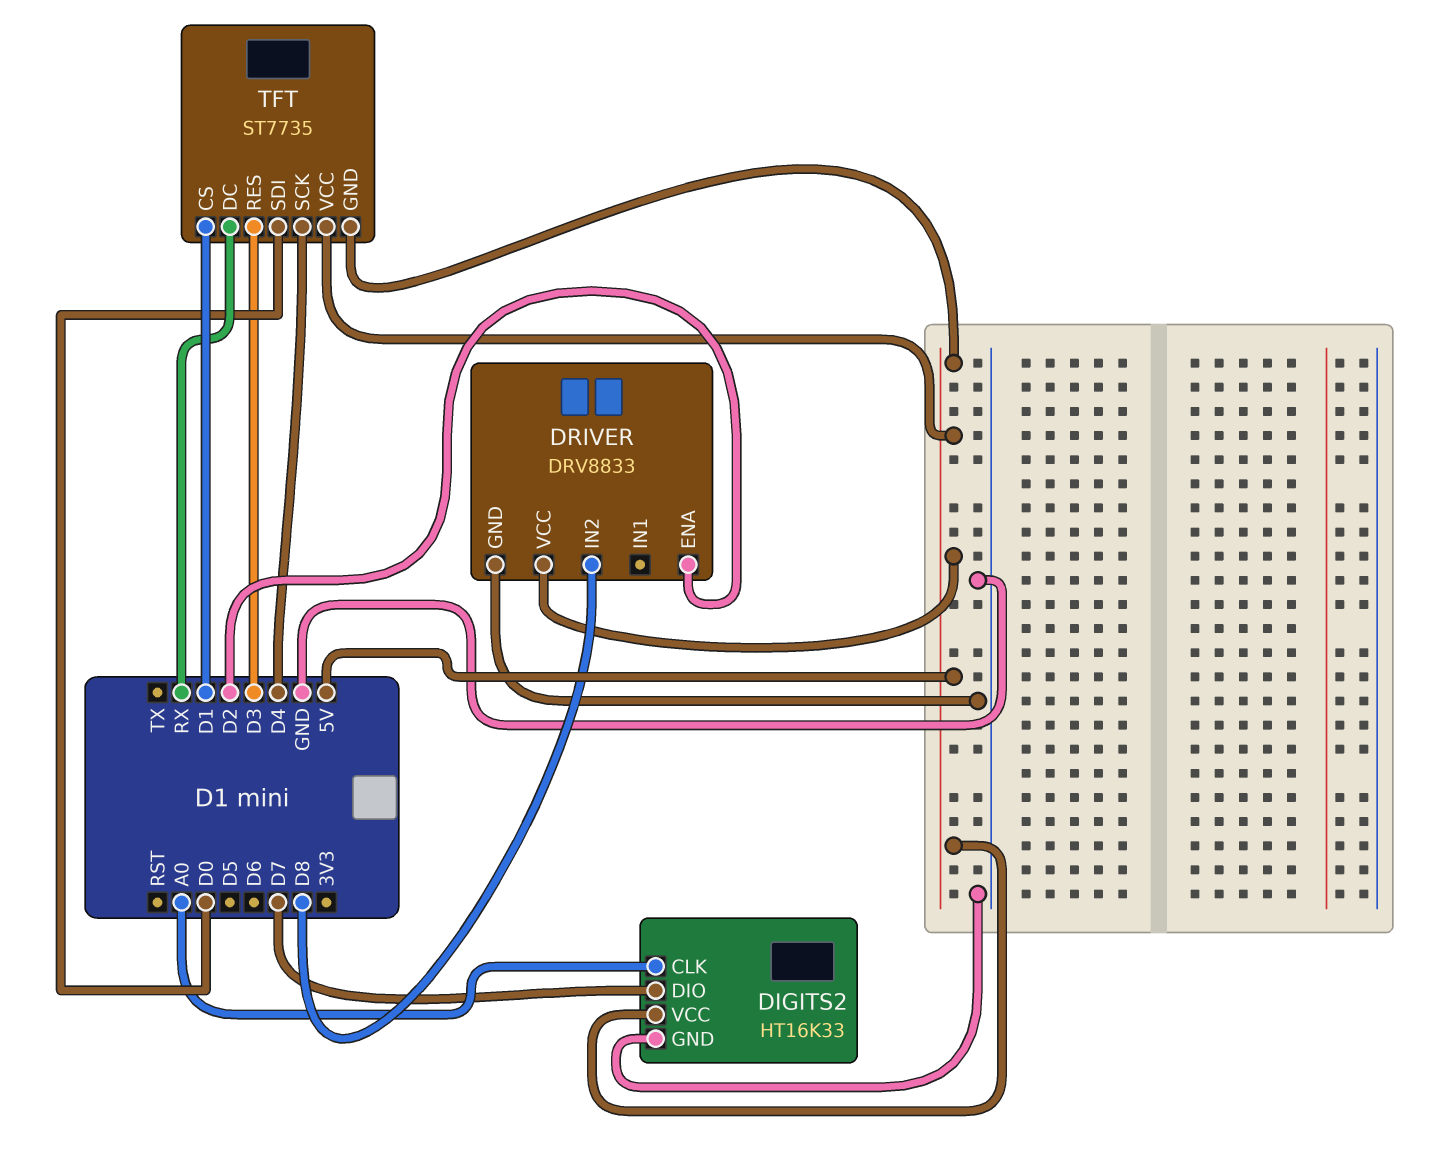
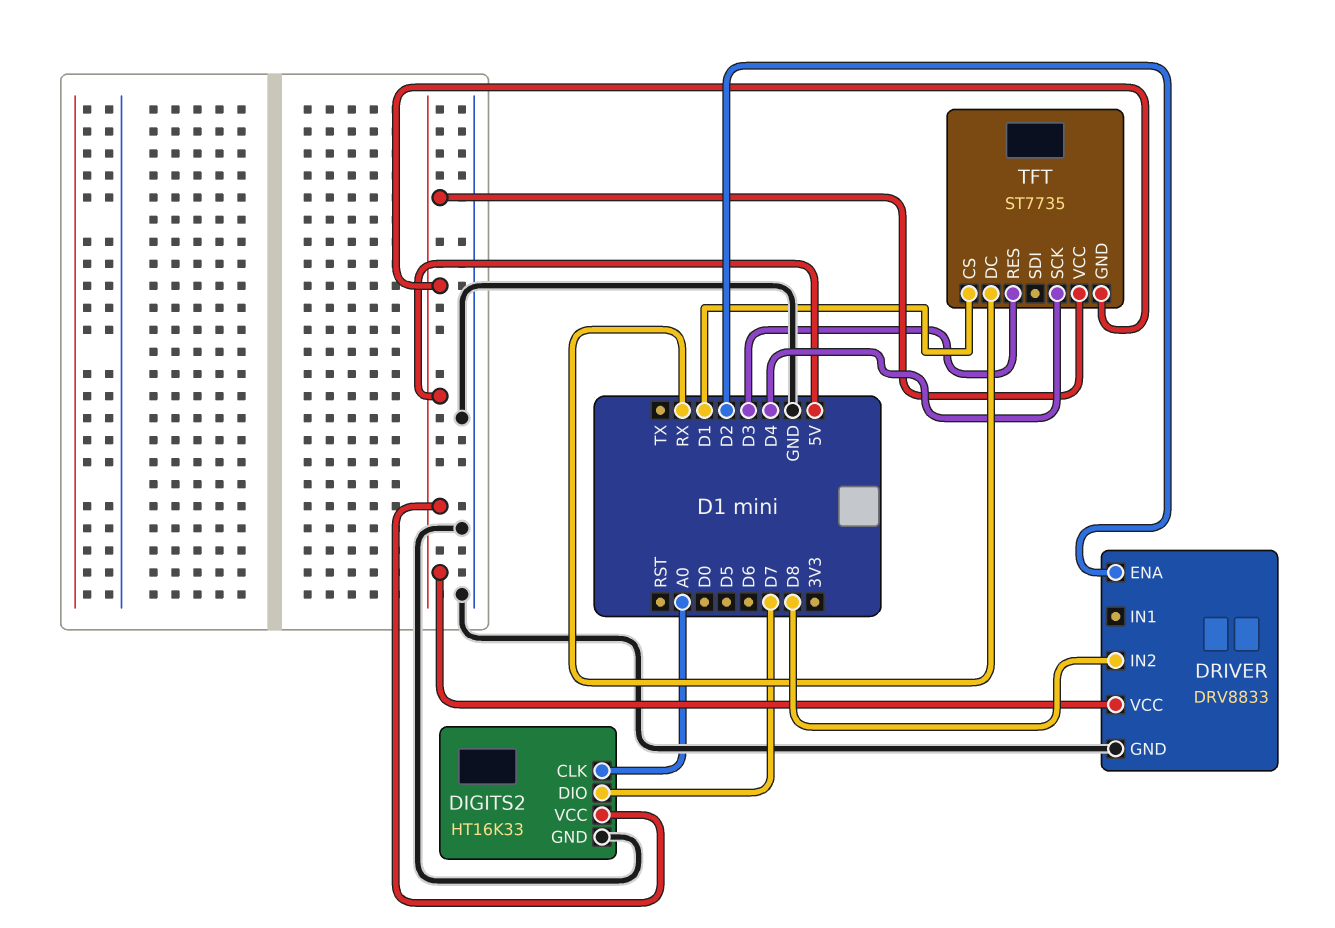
TFT pin SDI: D0 -> none

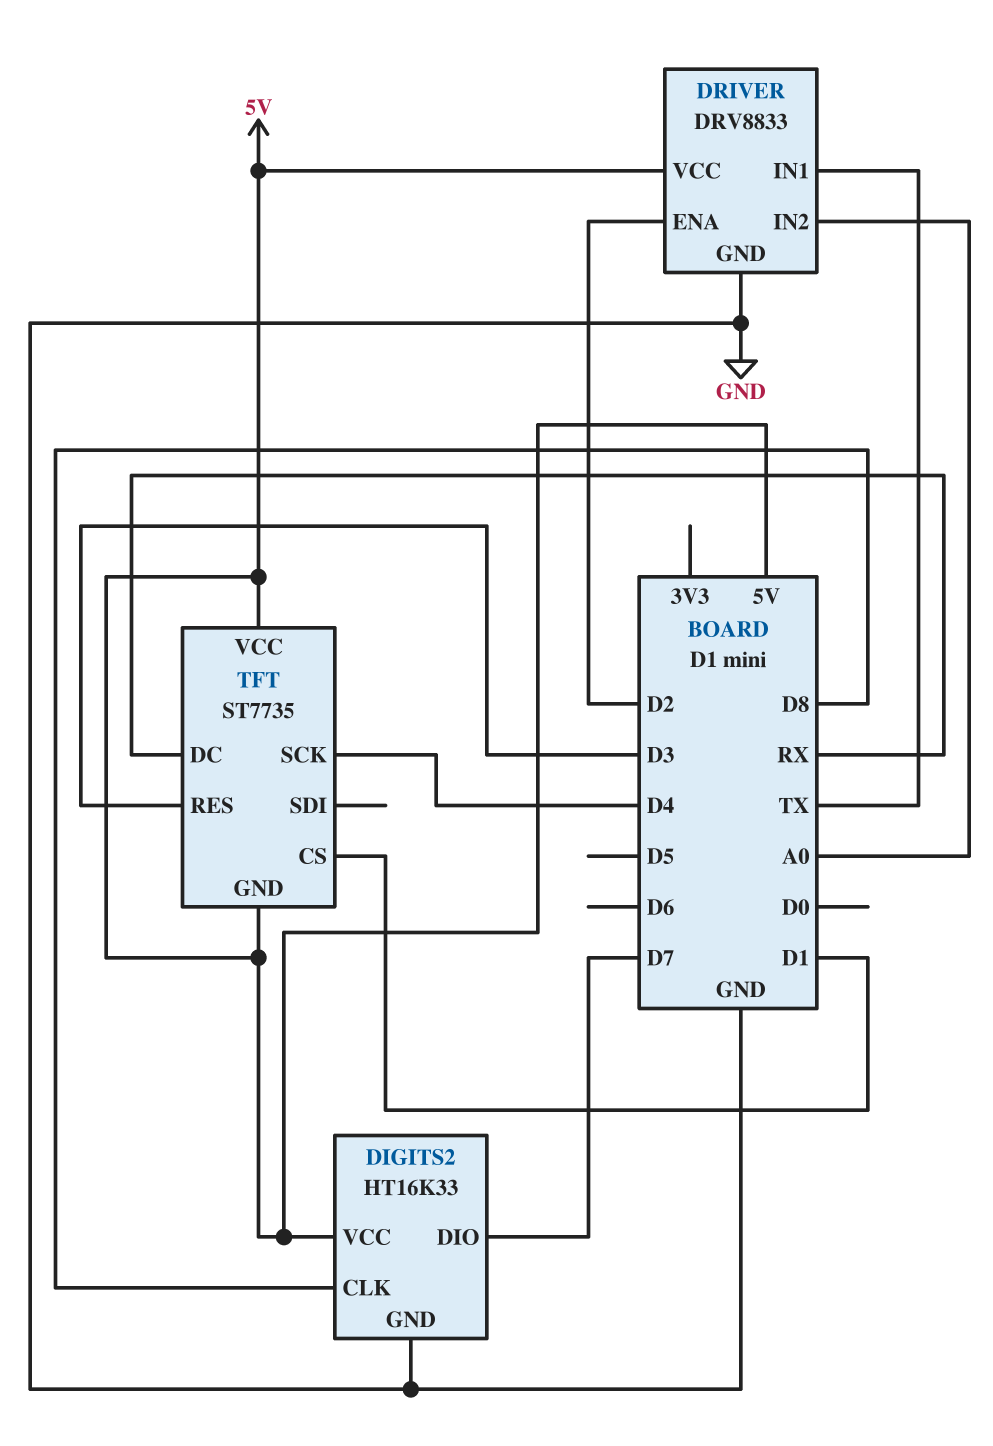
DIGITS2 pin CLK: A0 -> D8
DRIVER pin IN1: none -> TX
DRIVER pin IN2: D8 -> A0

